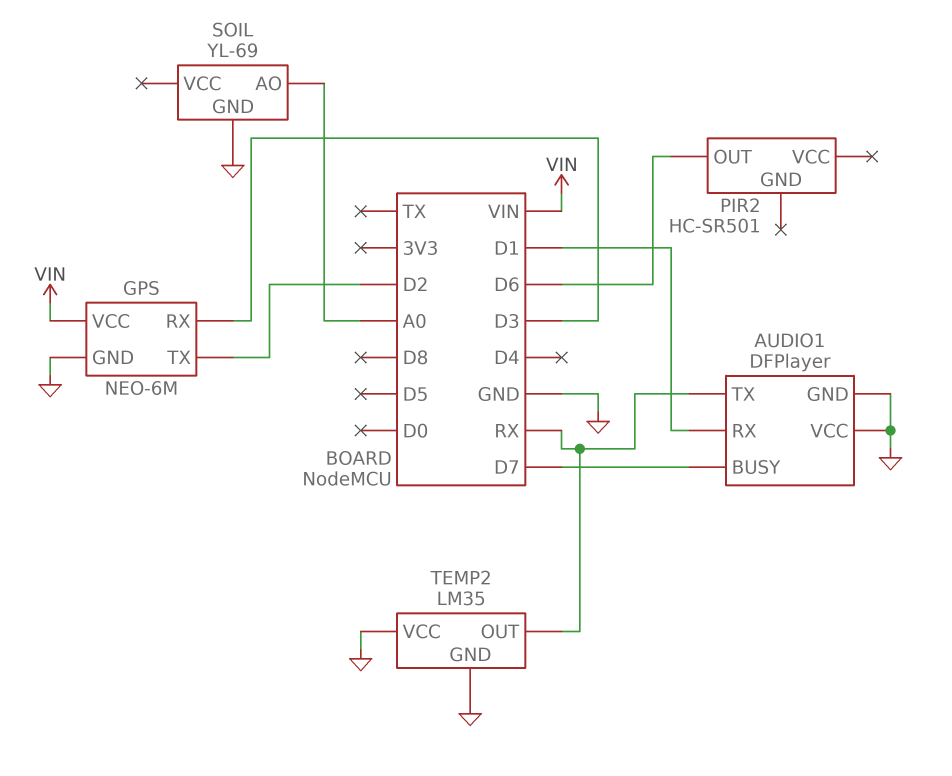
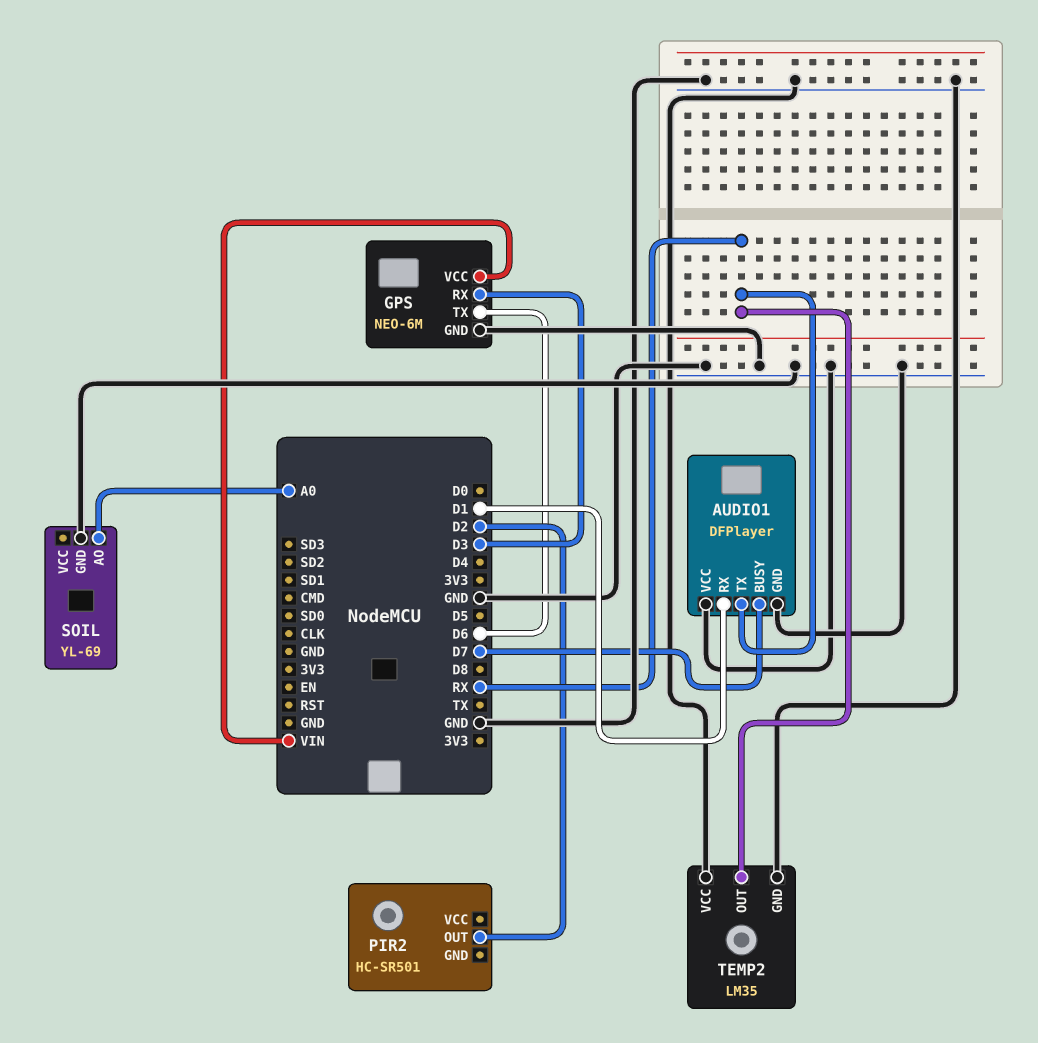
GPS pin TX: D2 -> D6
PIR2 pin OUT: D6 -> D2

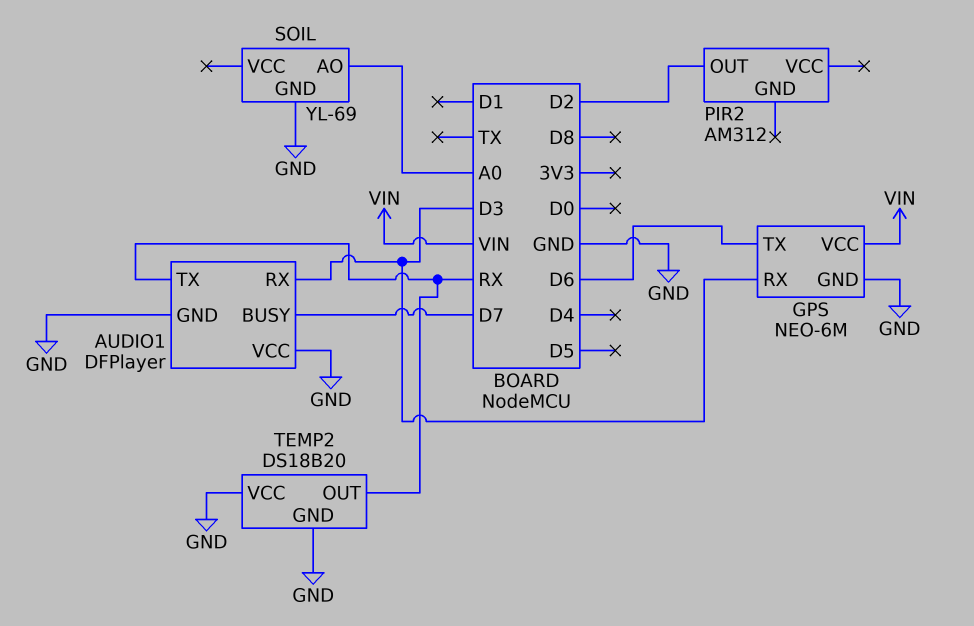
AUDIO1 pin RX: D1 -> D3
PIR2: HC-SR501 -> AM312
TEMP2: LM35 -> DS18B20

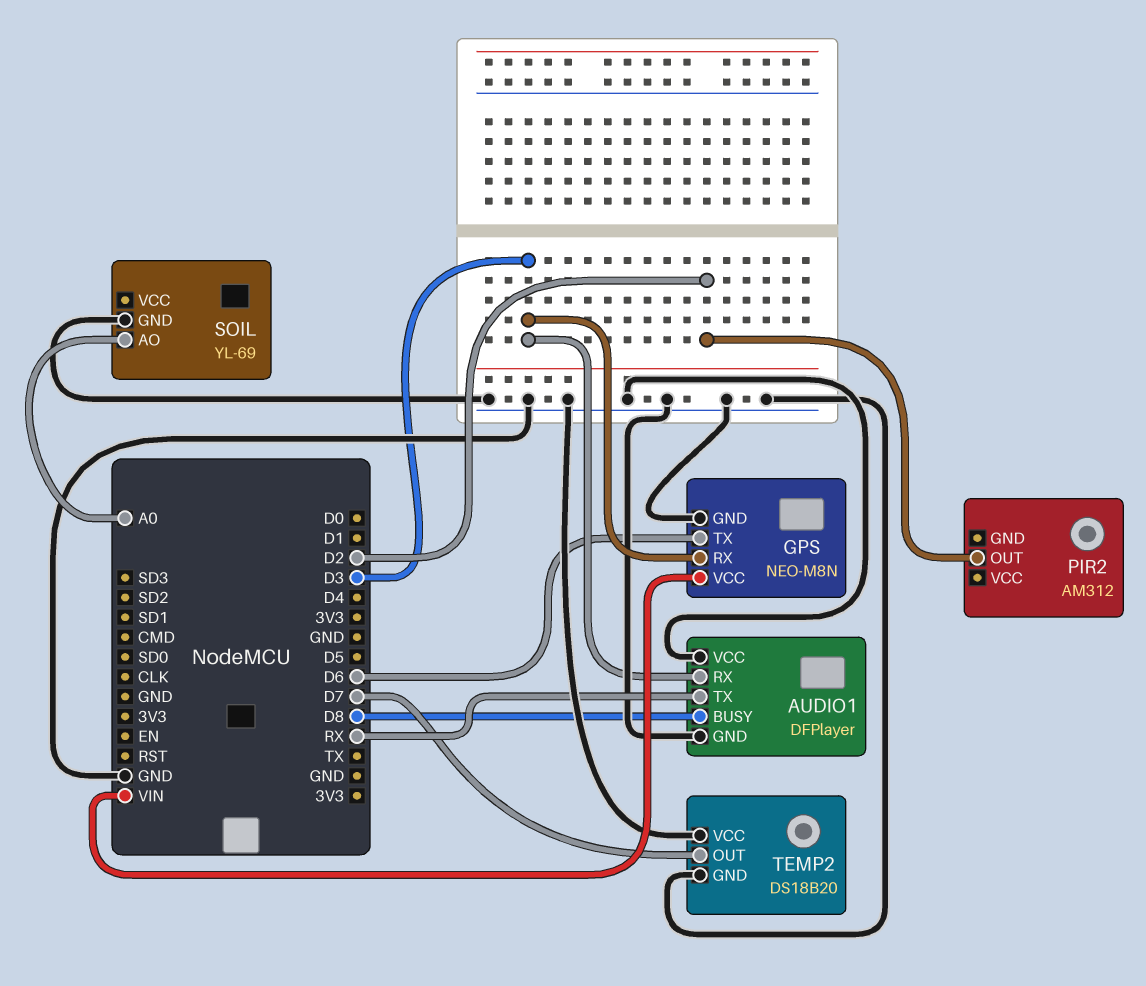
AUDIO1 pin BUSY: D7 -> D8
GPS: NEO-6M -> NEO-M8N
TEMP2 pin OUT: RX -> D7

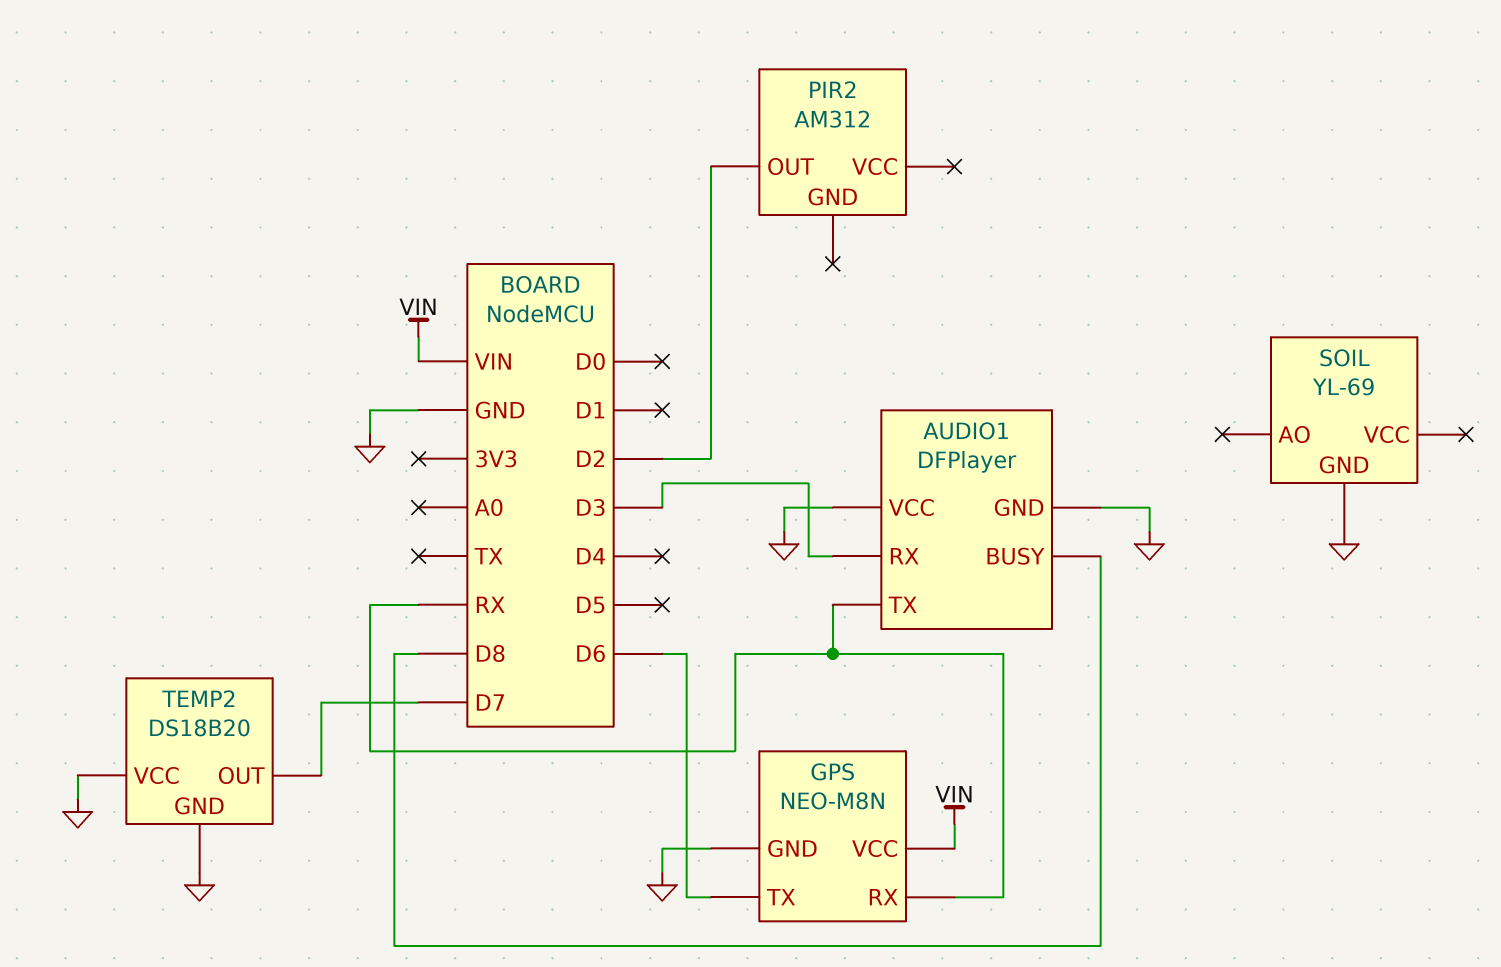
GPS pin RX: D3 -> RX
SOIL pin AO: A0 -> none

